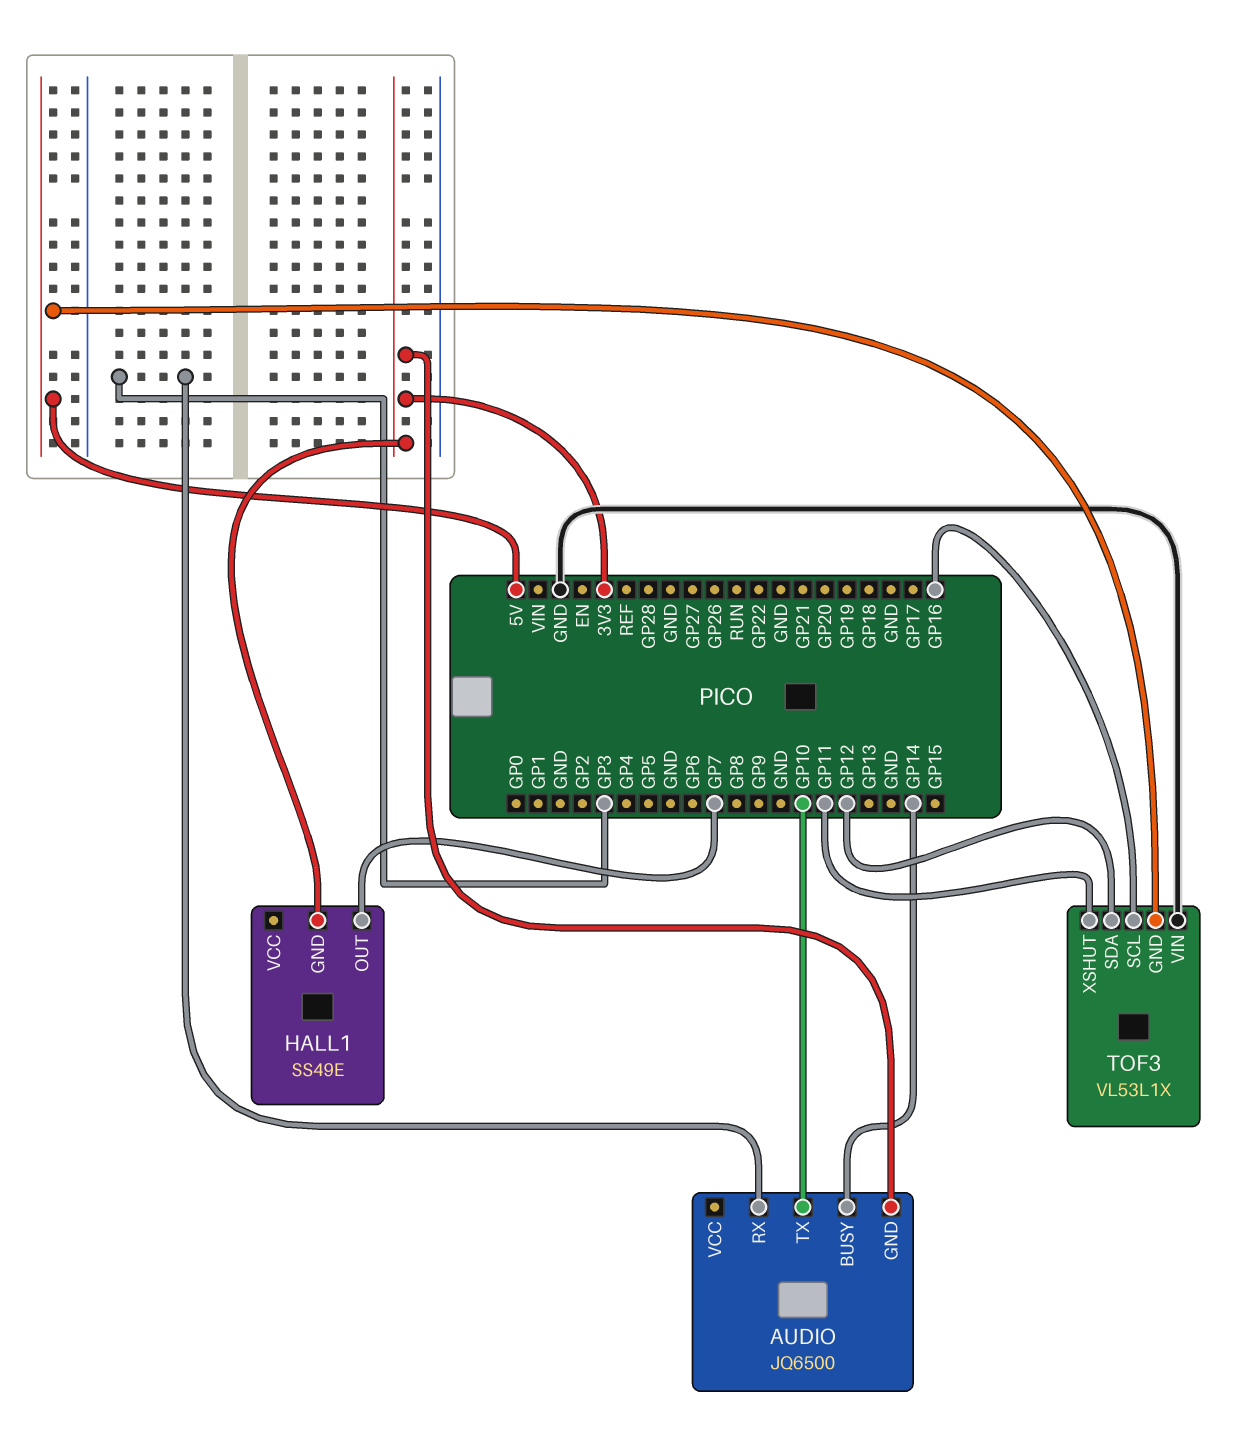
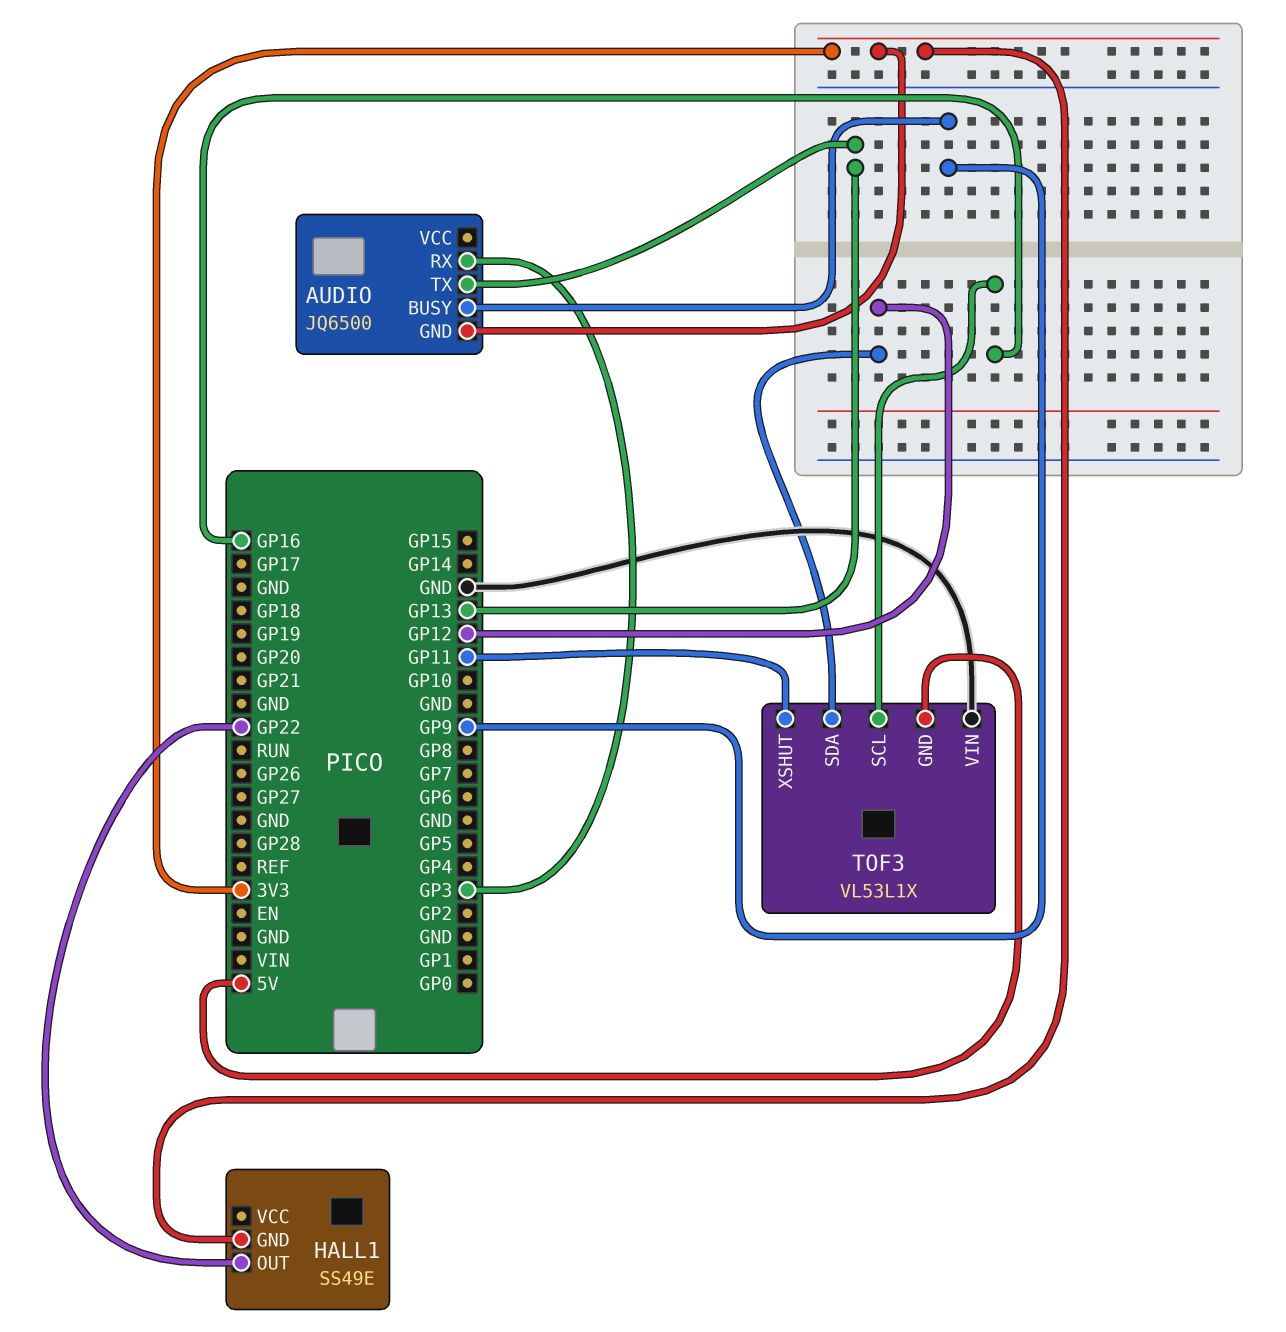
AUDIO pin BUSY: GP14 -> GP9
AUDIO pin TX: GP10 -> GP13
HALL1 pin OUT: GP7 -> GP22

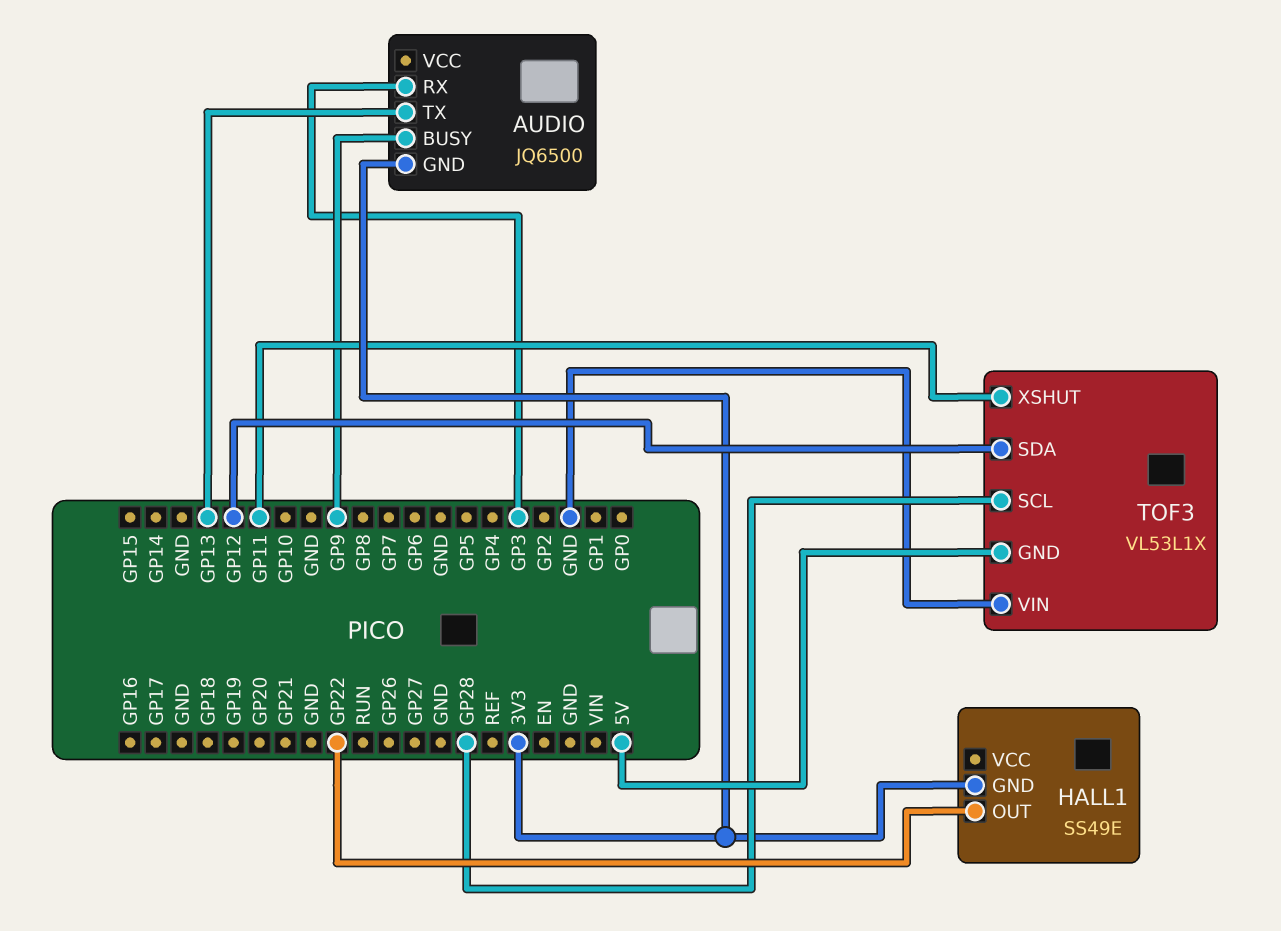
TOF3 pin SCL: GP16 -> GP28

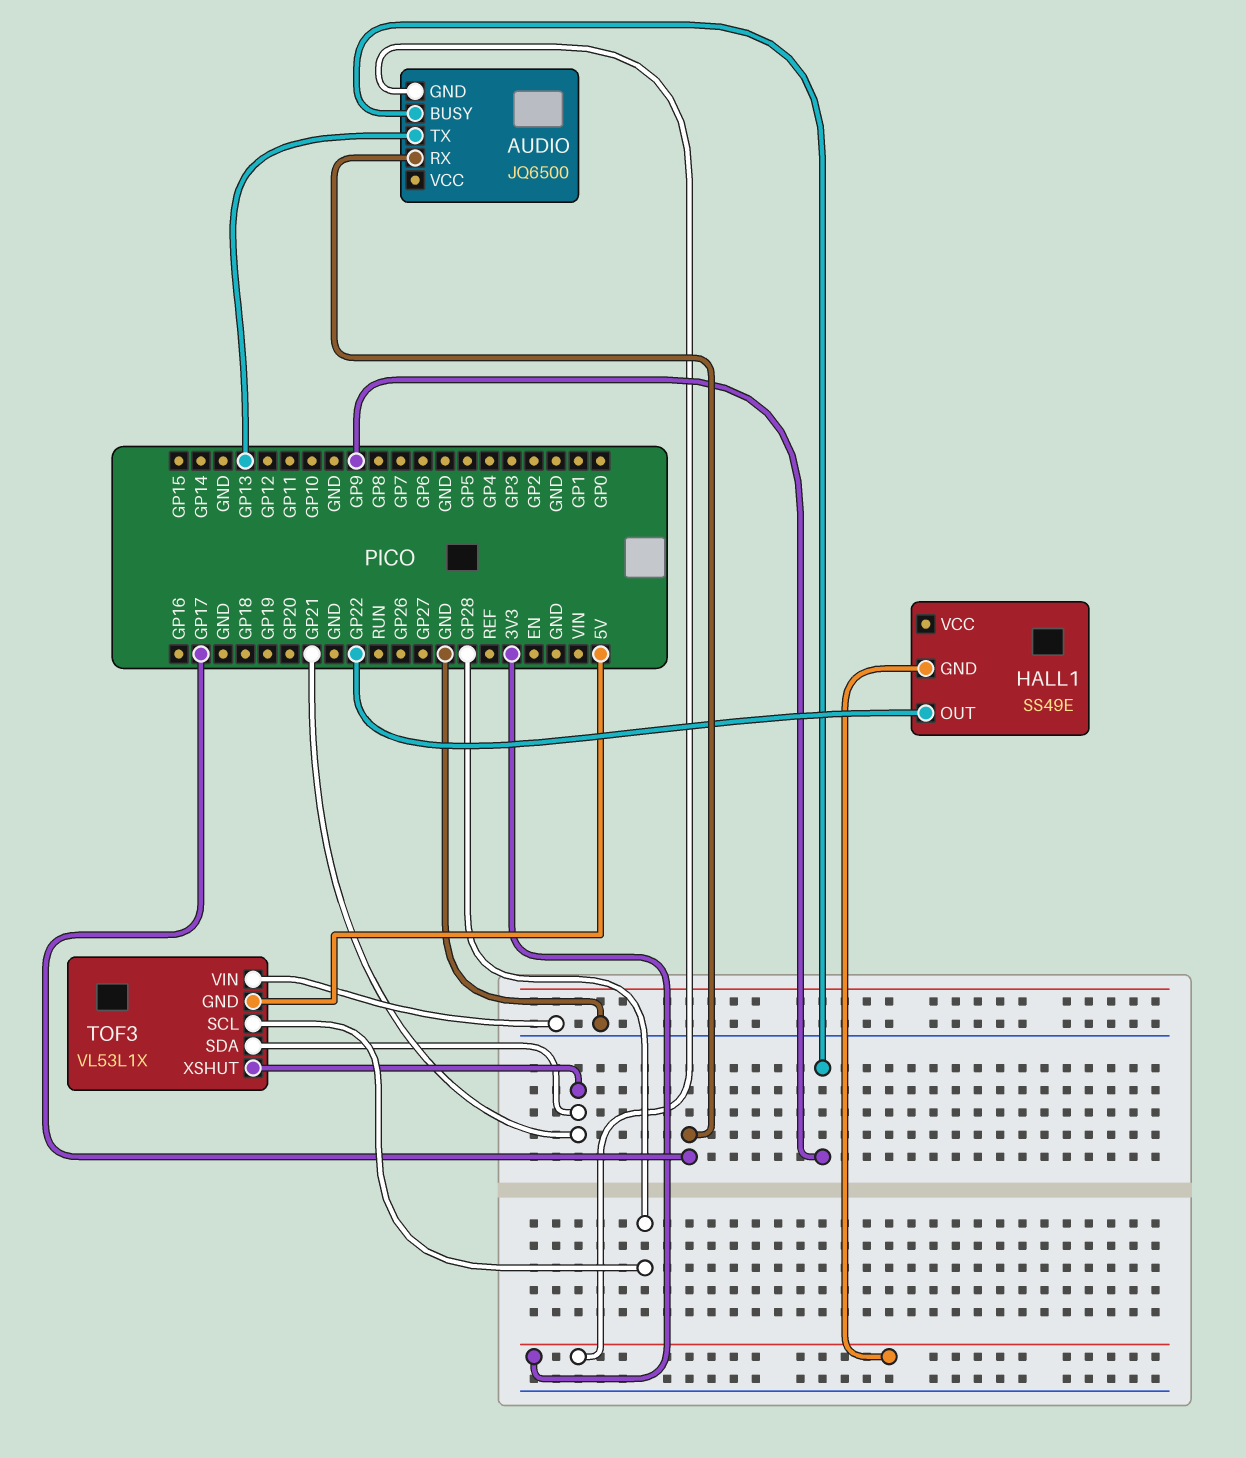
AUDIO pin RX: GP3 -> GP17
TOF3 pin SDA: GP12 -> GP21
TOF3 pin XSHUT: GP11 -> GP21

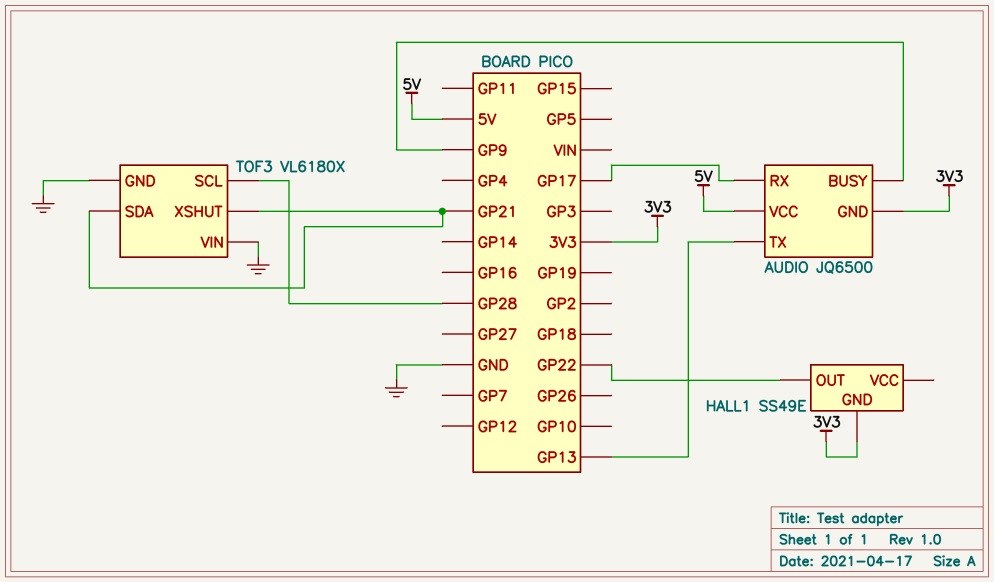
AUDIO pin VCC: none -> 5V
TOF3: VL53L1X -> VL6180X
TOF3 pin GND: 5V -> GND

